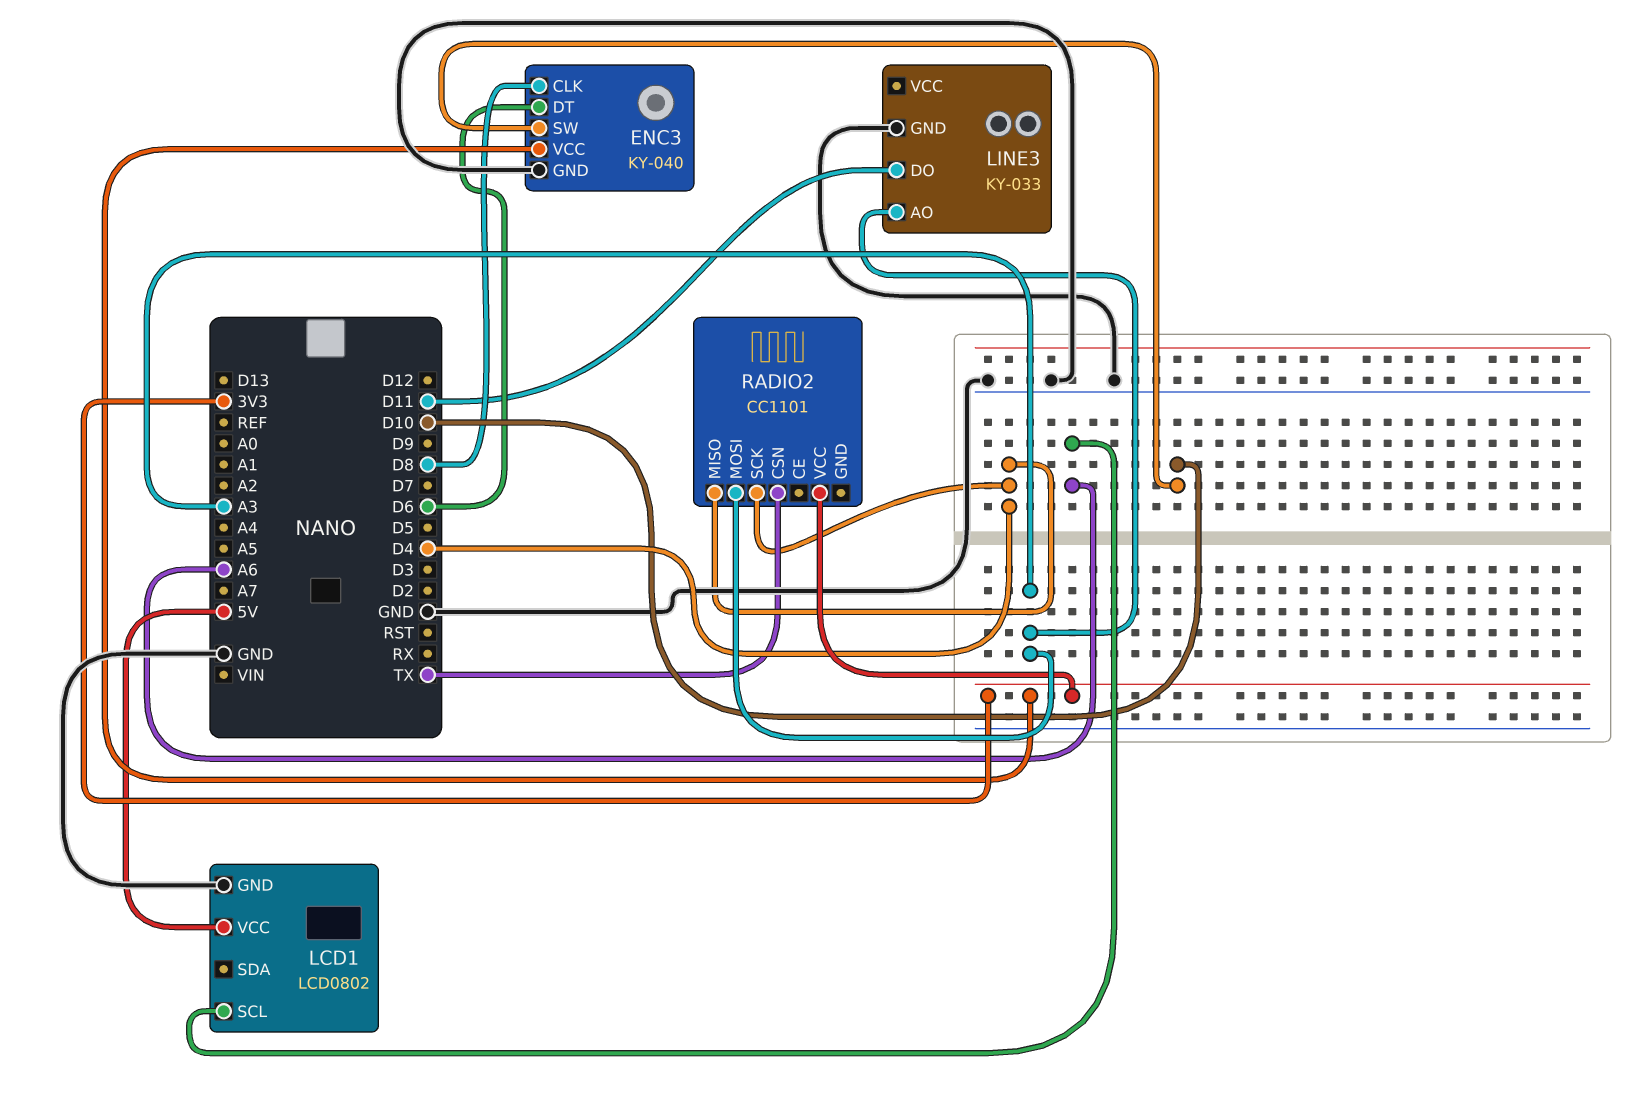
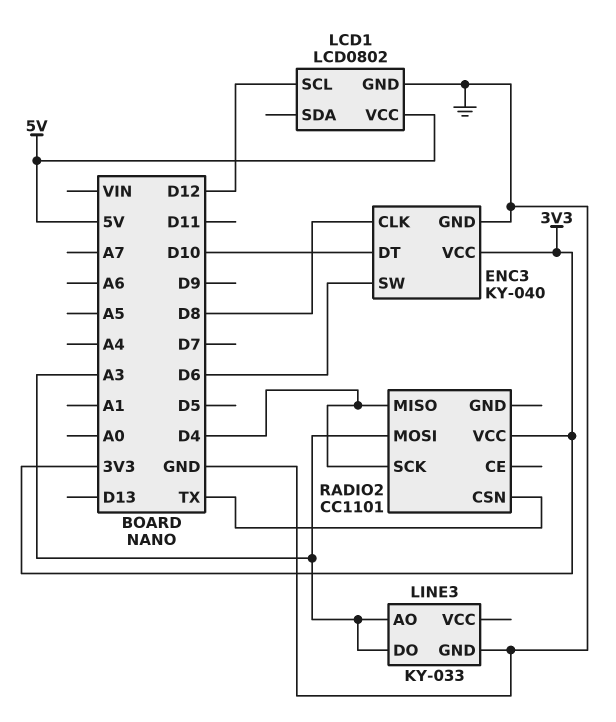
ENC3 pin DT: D6 -> D10
ENC3 pin SW: D10 -> D6
LCD1 pin SCL: A6 -> D12
LINE3 pin DO: D11 -> A3

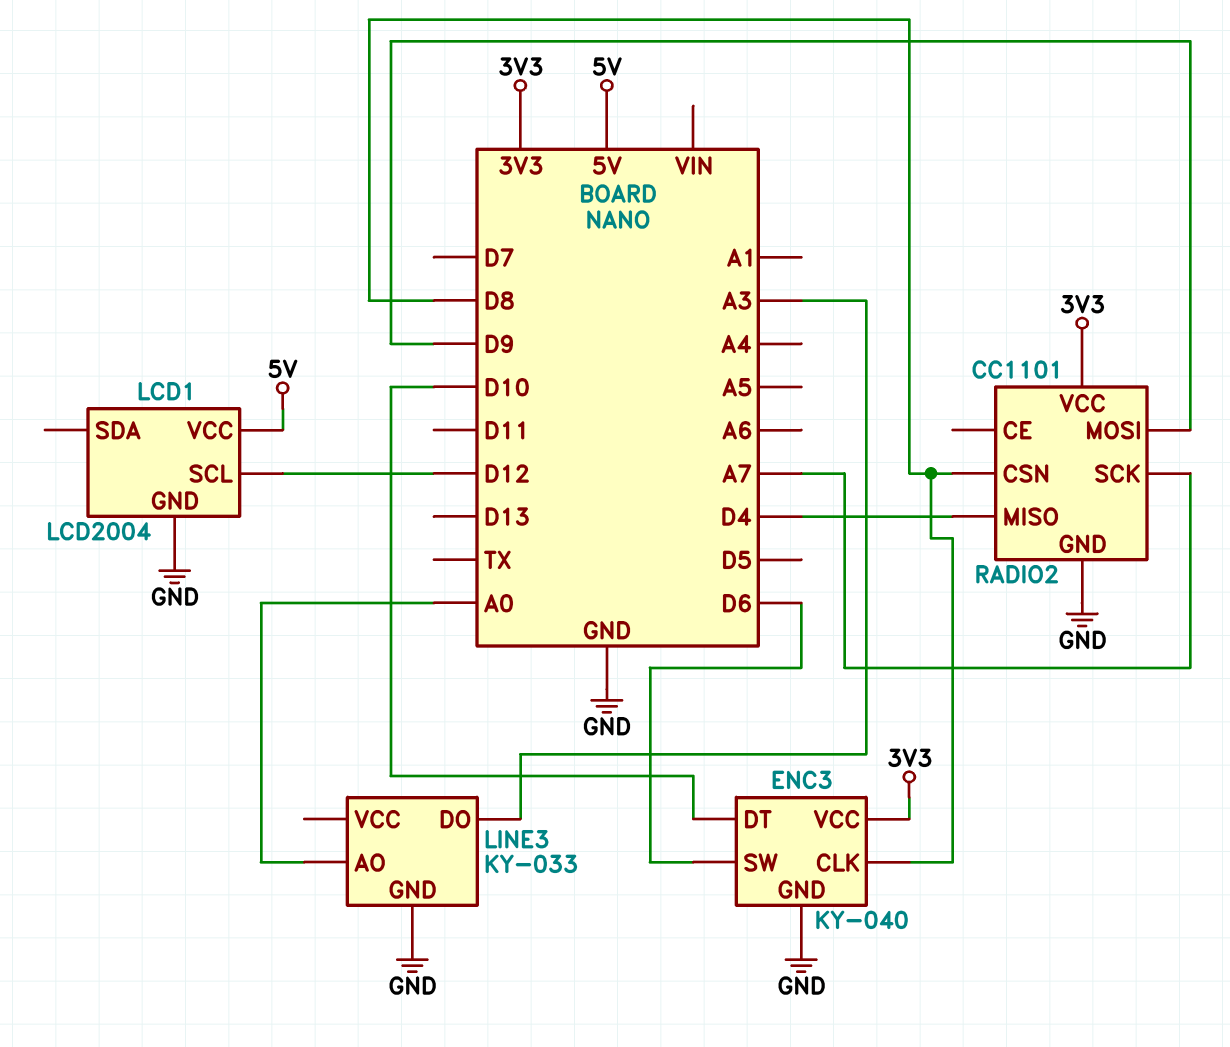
LCD1: LCD0802 -> LCD2004
LINE3 pin AO: A3 -> A0
RADIO2 pin CSN: TX -> D8
RADIO2 pin GND: none -> GND
RADIO2 pin MOSI: A3 -> D9
RADIO2 pin SCK: D4 -> A7

